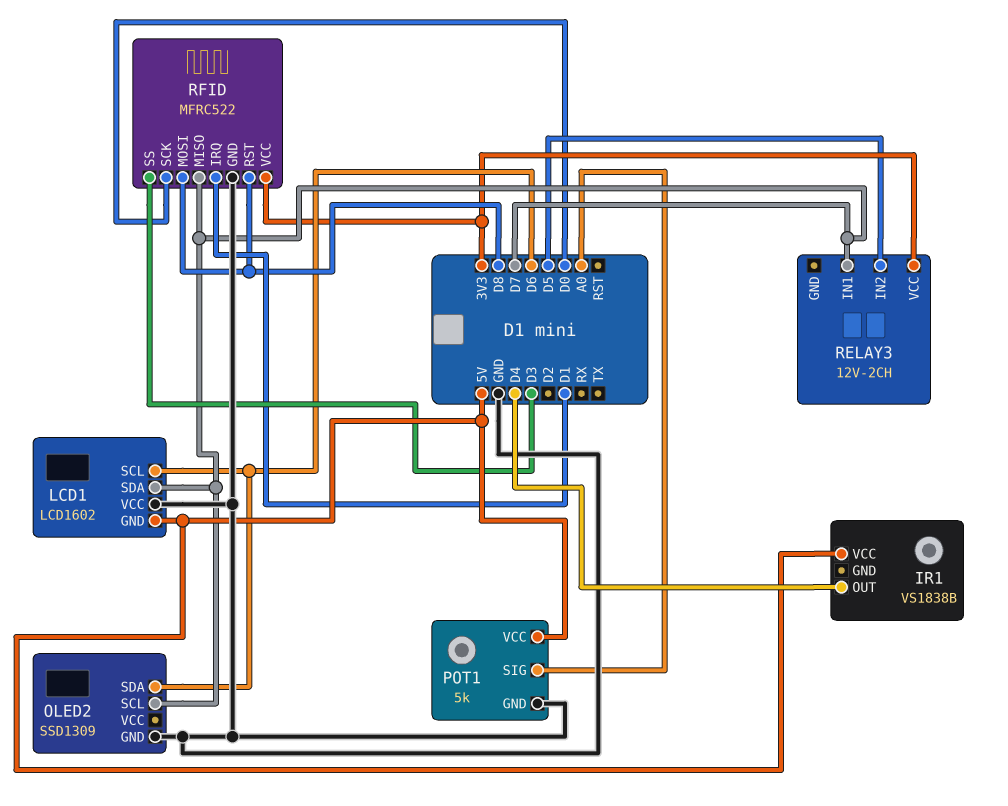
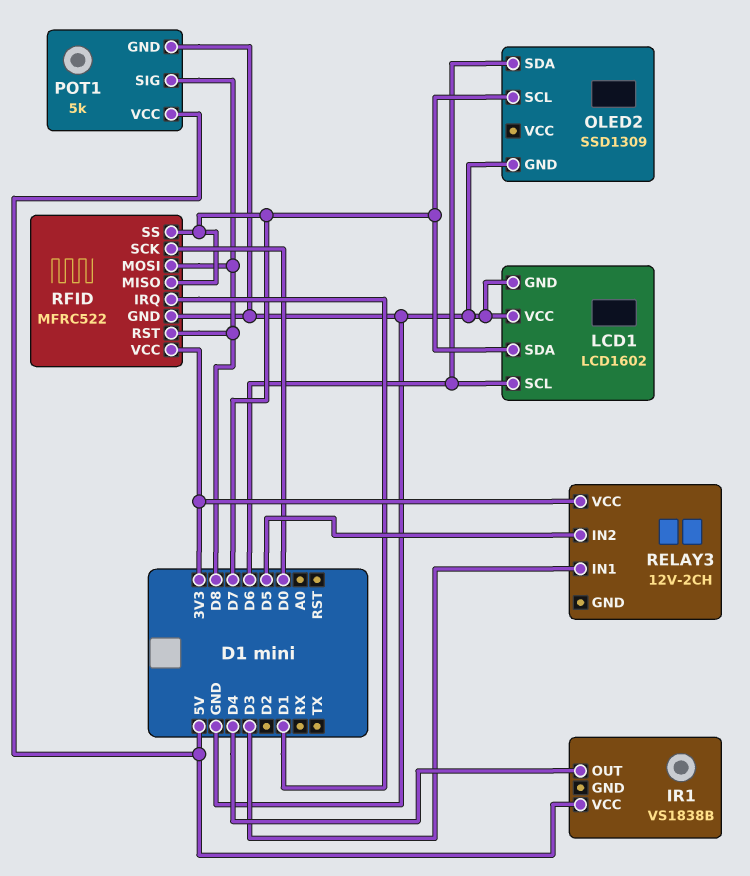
LCD1 pin GND: 5V -> GND
POT1 pin SIG: A0 -> D8
RELAY3 pin IN1: D7 -> D3
RFID pin SS: D3 -> D7

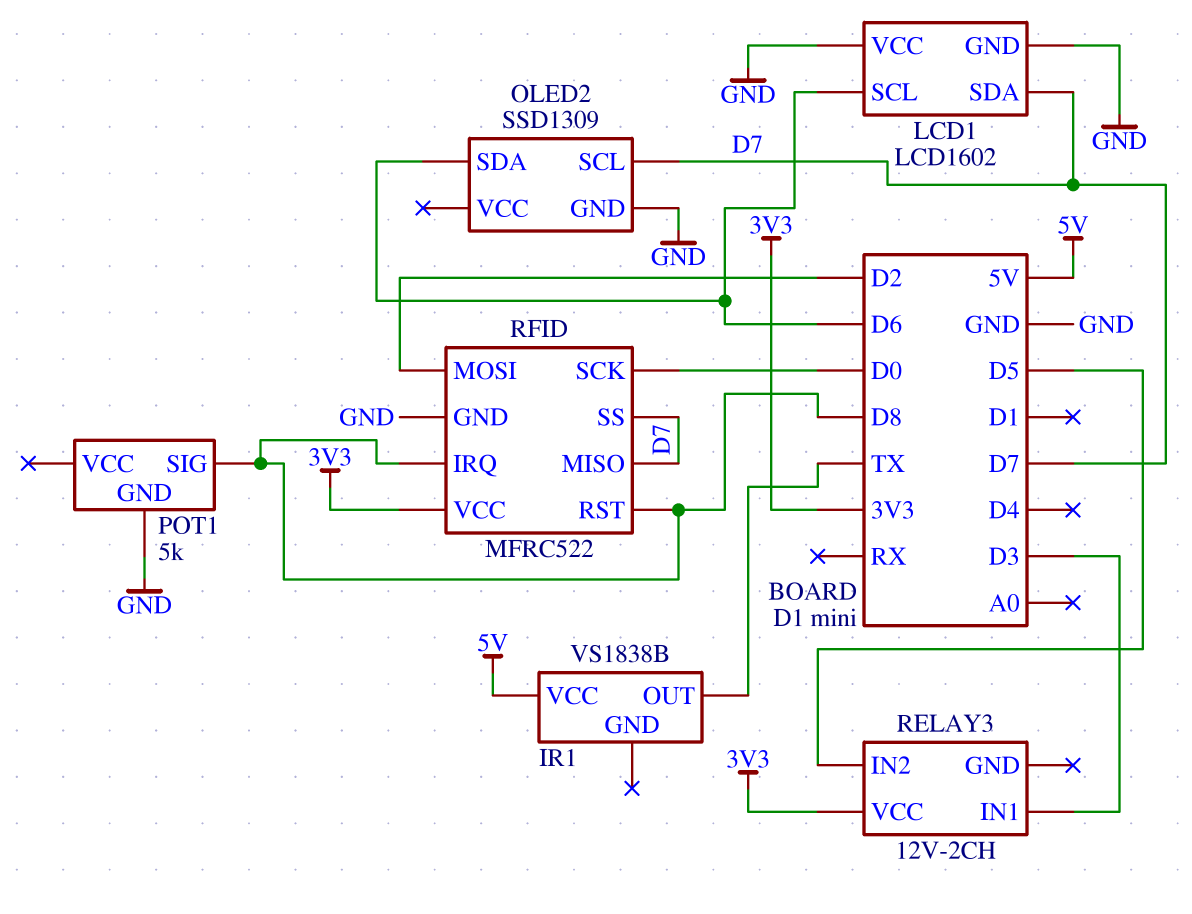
IR1 pin OUT: D4 -> TX
POT1 pin VCC: 5V -> none
RFID pin IRQ: D1 -> D8
RFID pin MOSI: D8 -> D2

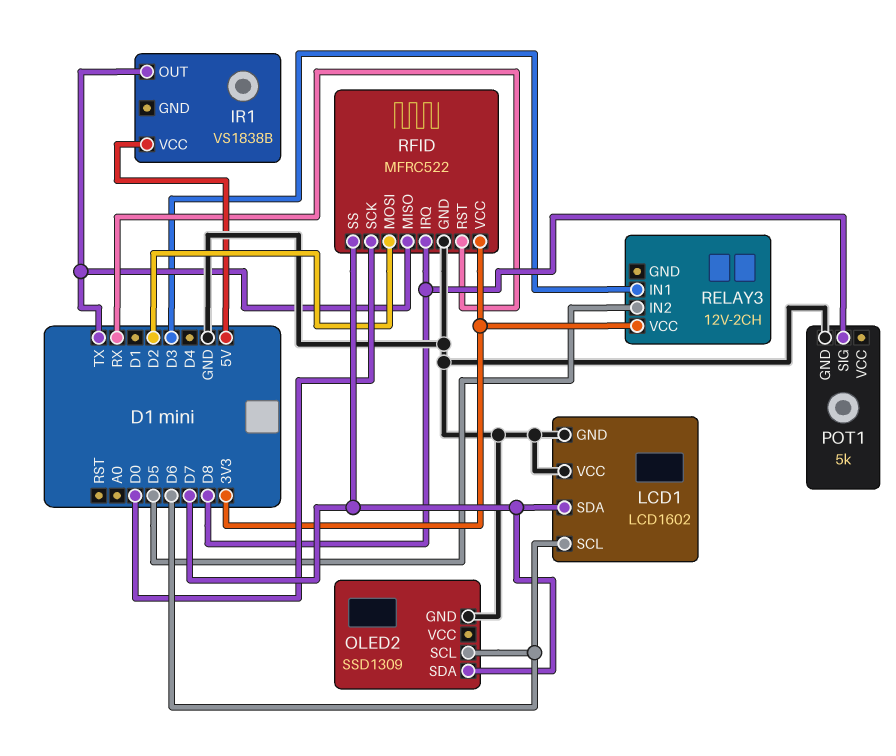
OLED2 pin SCL: D7 -> D6
OLED2 pin SDA: D6 -> D7
RFID pin MISO: D7 -> TX
RFID pin RST: D8 -> RX

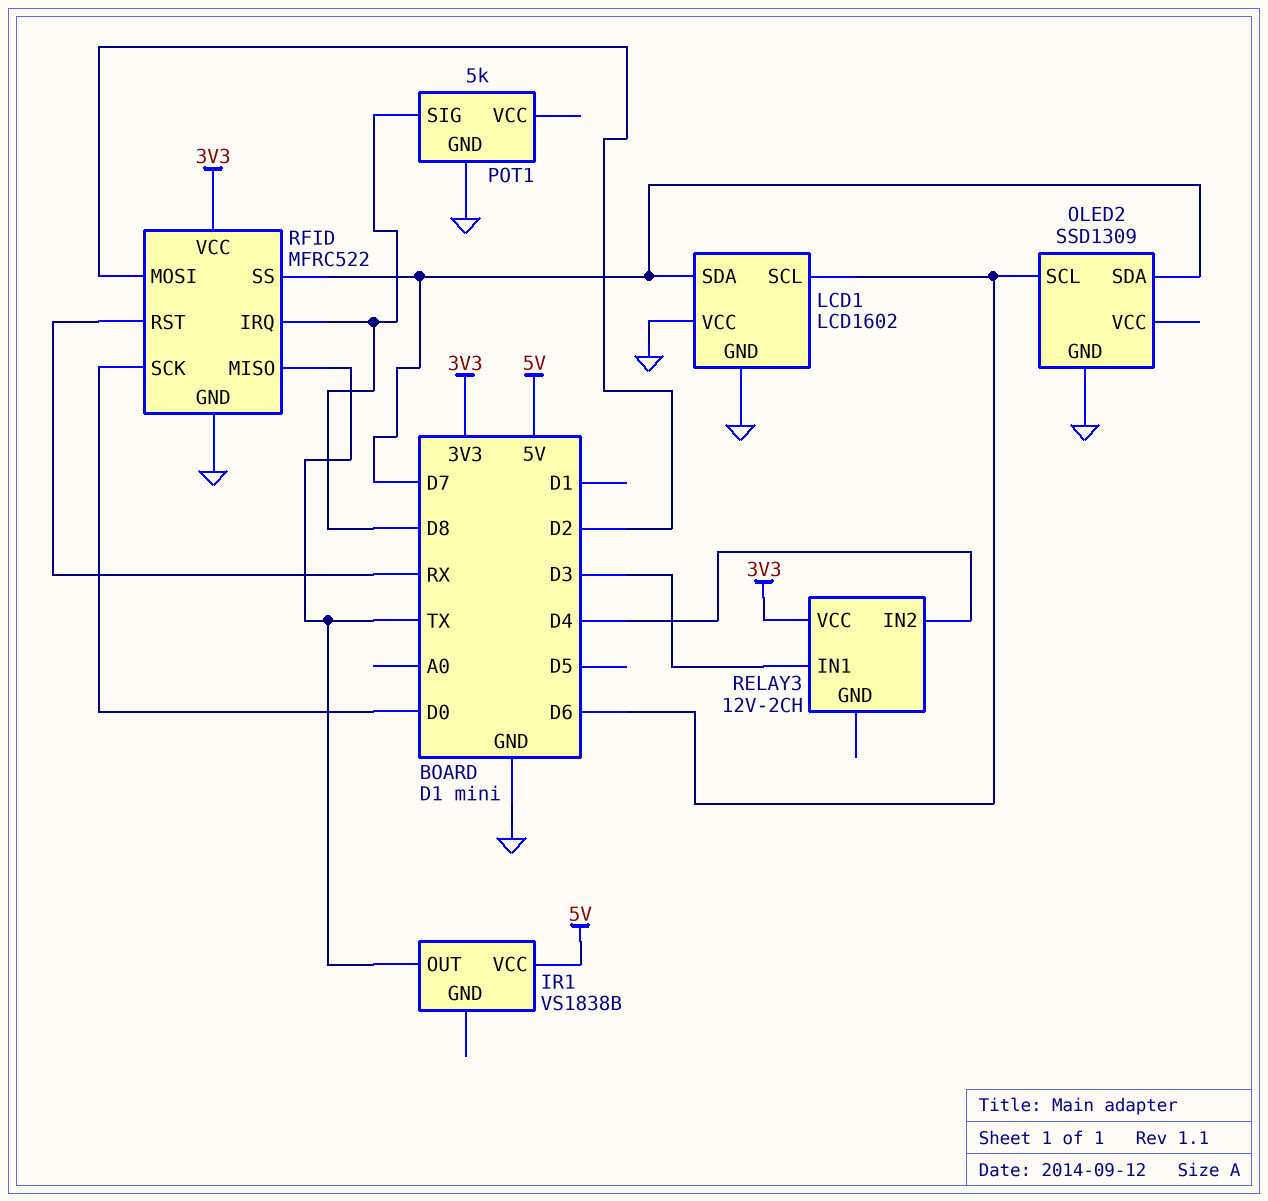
RELAY3 pin IN2: D5 -> D4

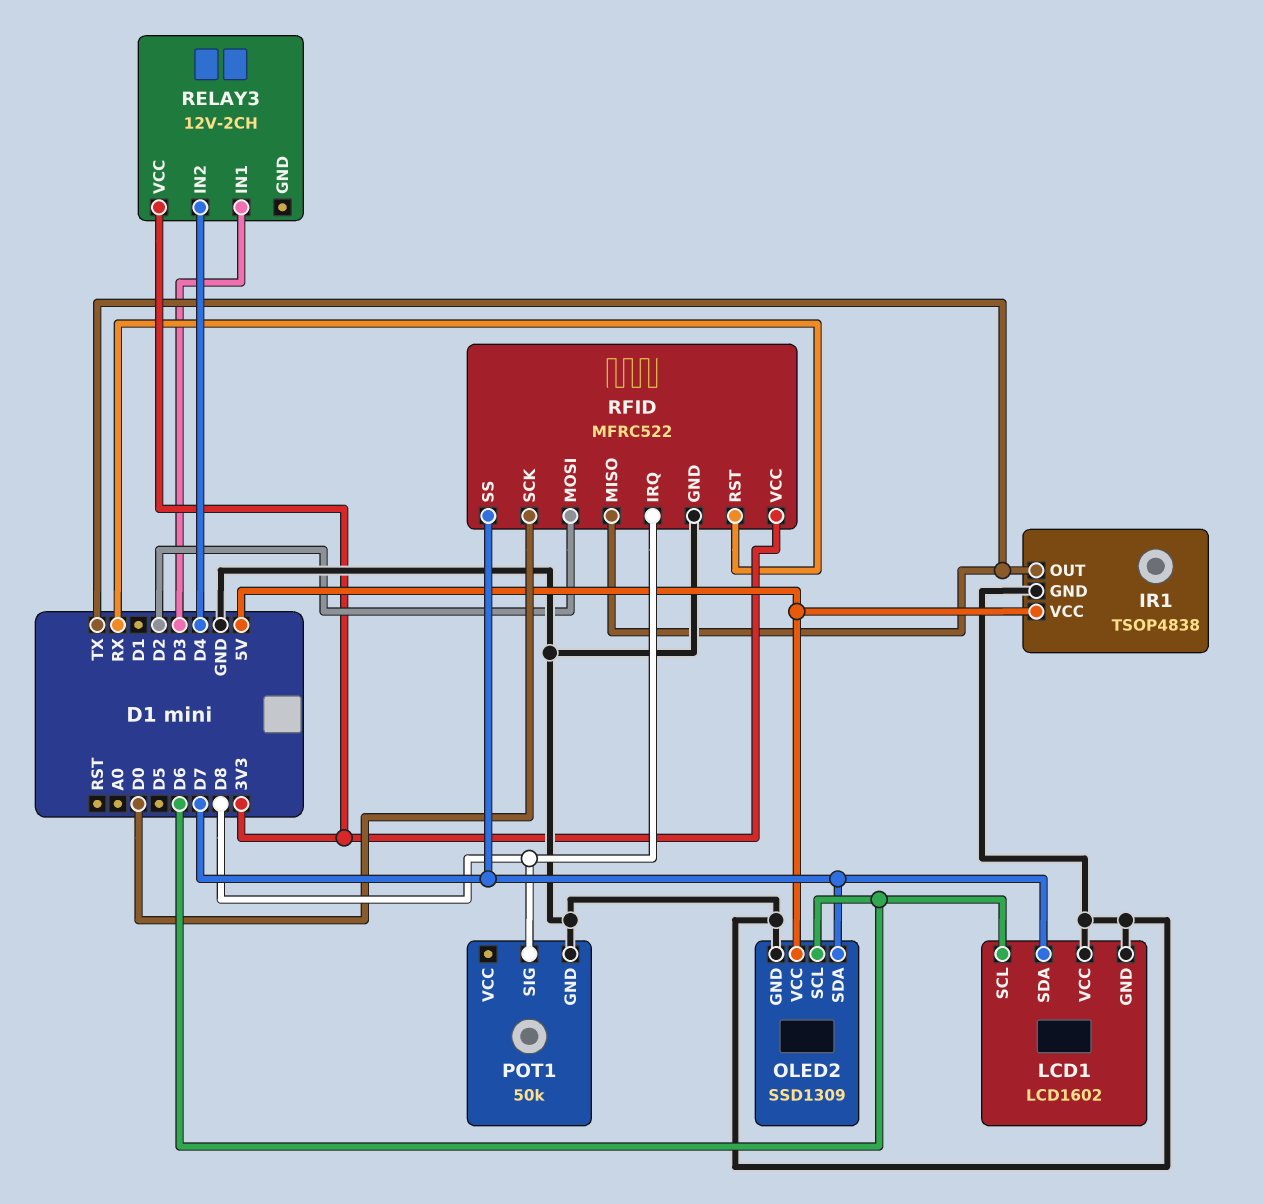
IR1: VS1838B -> TSOP4838
IR1 pin GND: none -> GND
OLED2 pin VCC: none -> 5V
POT1: 5k -> 50k

